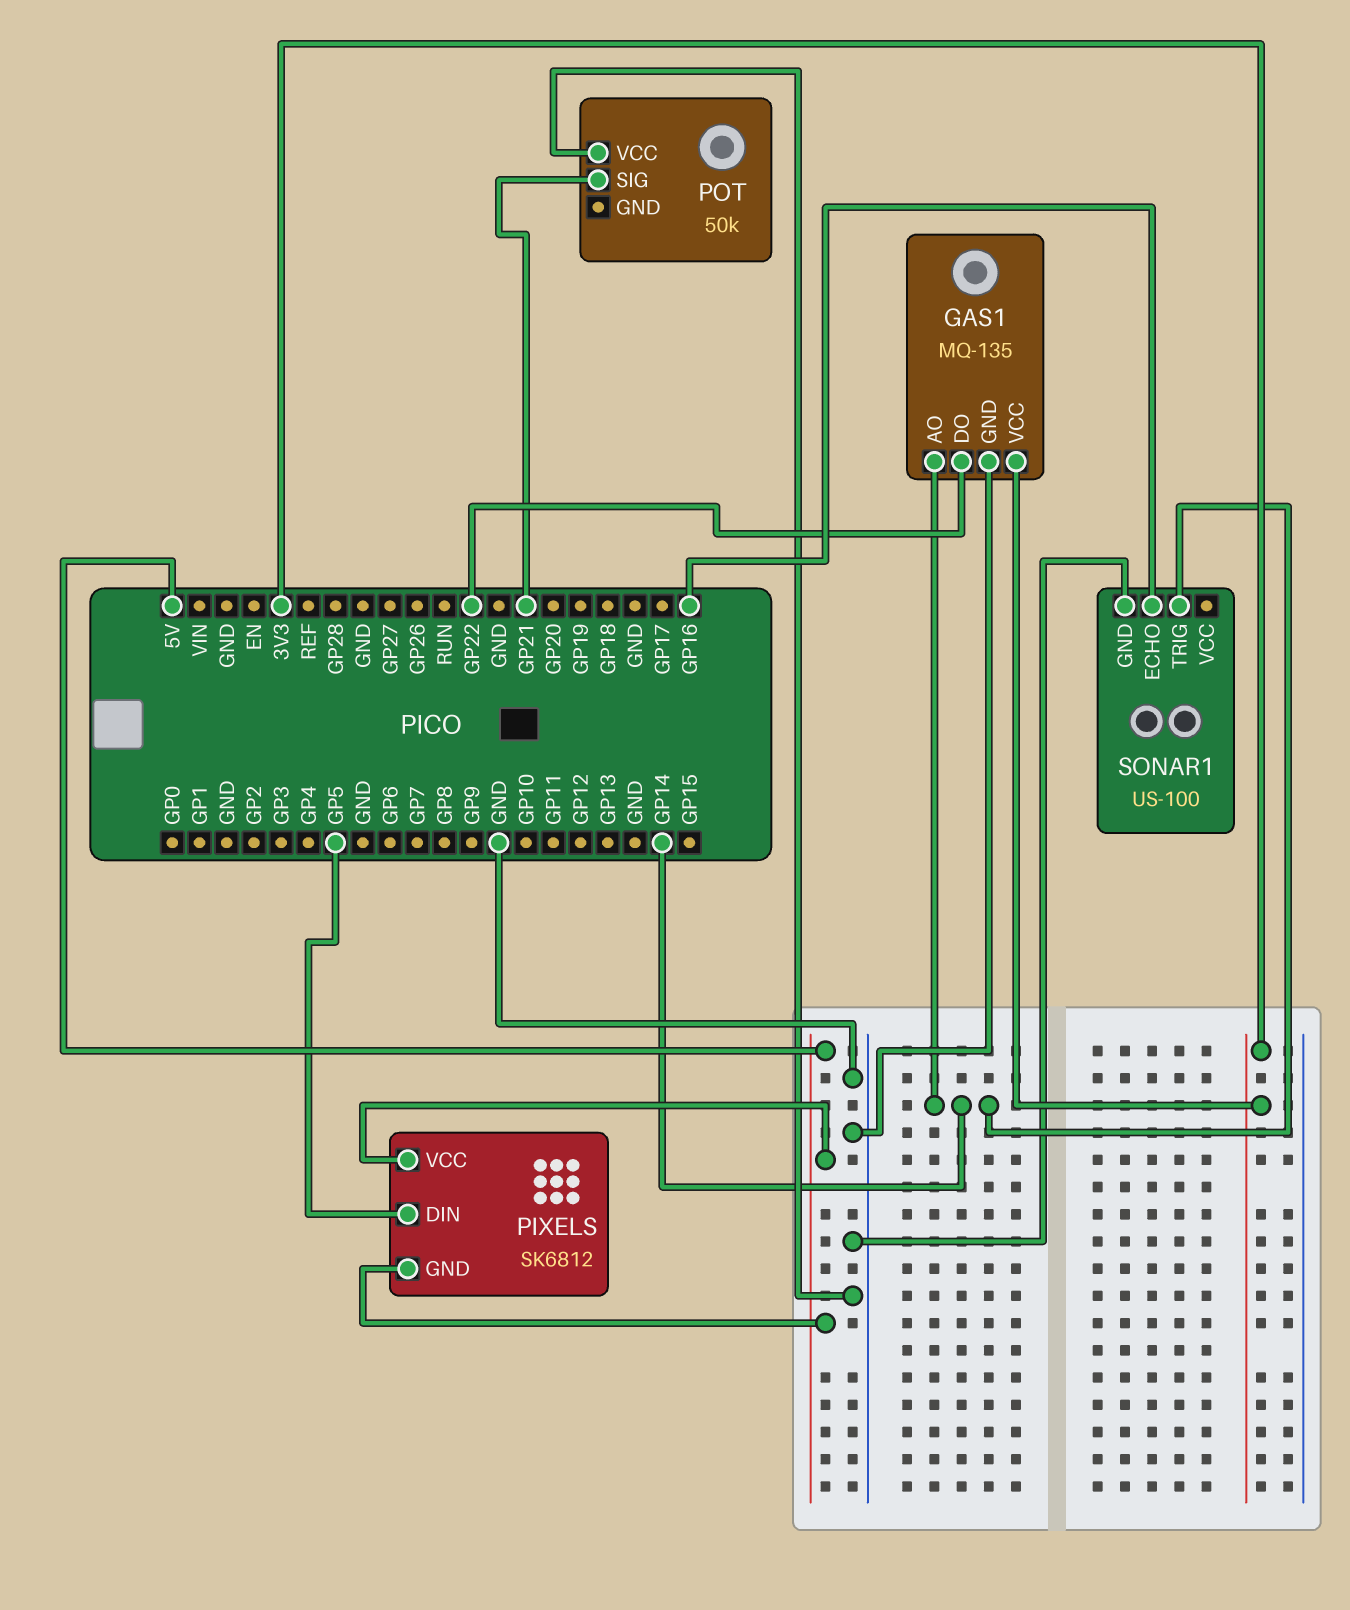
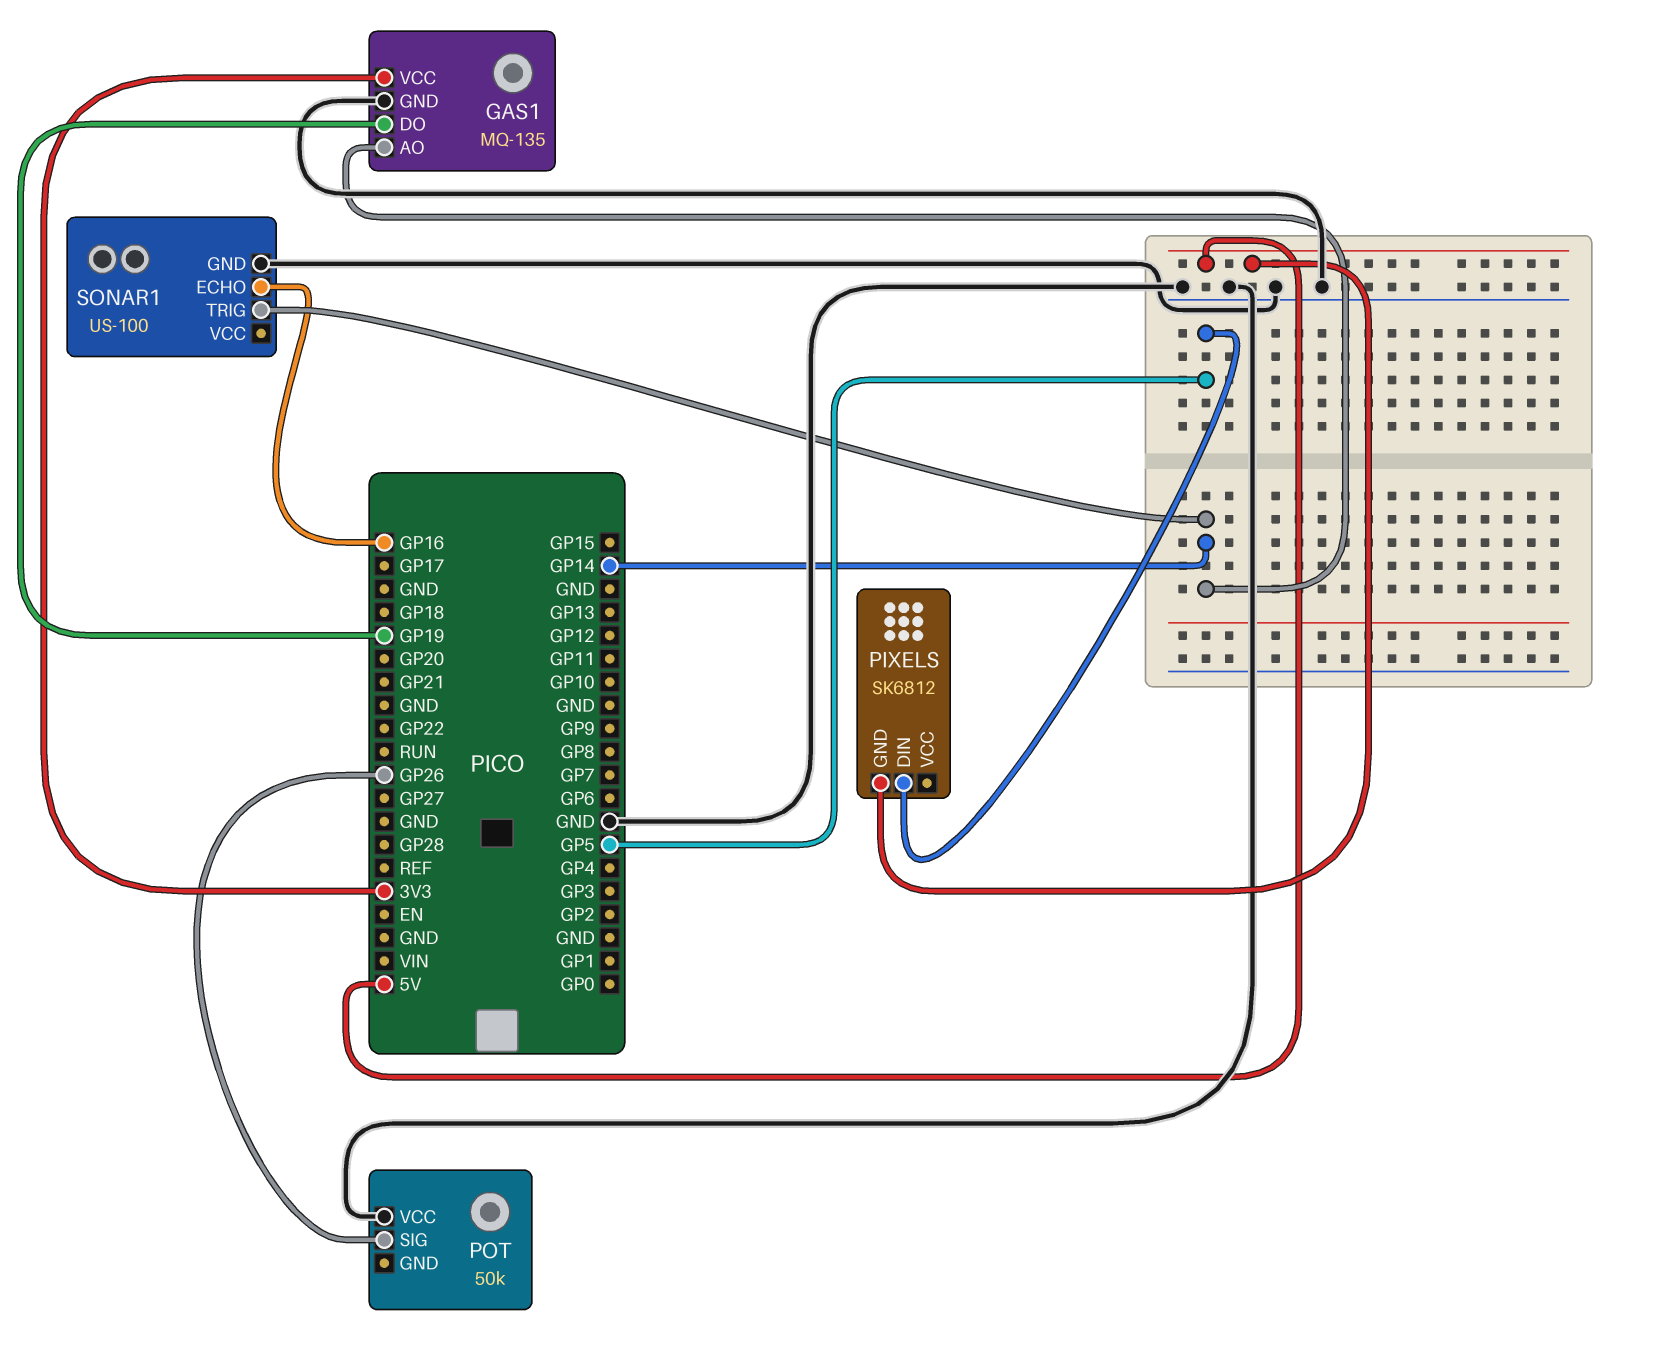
GAS1 pin DO: GP22 -> GP19
PIXELS pin VCC: 5V -> none
POT pin SIG: GP21 -> GP26

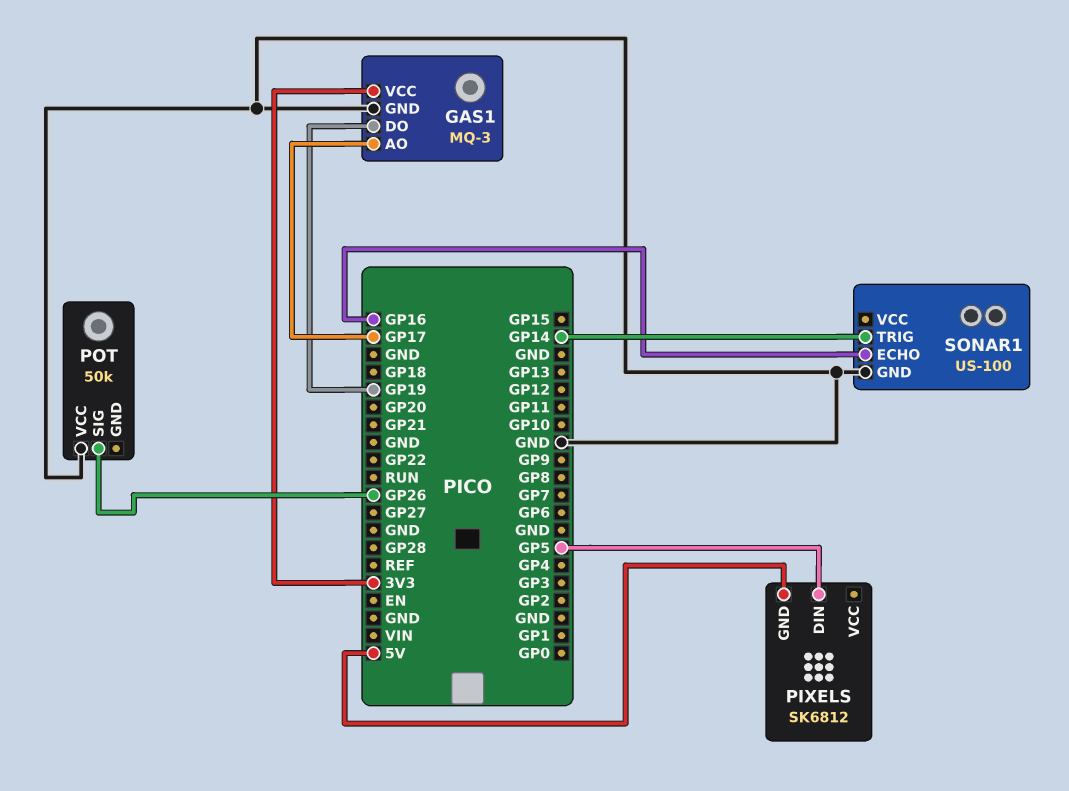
GAS1: MQ-135 -> MQ-3
GAS1 pin AO: GP14 -> GP17

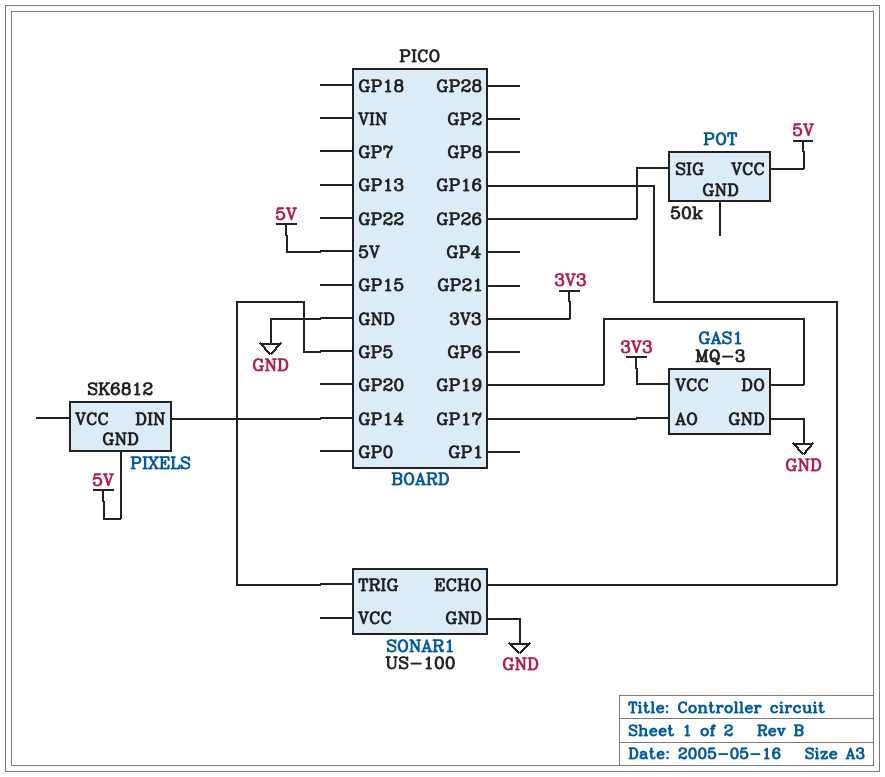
PIXELS pin DIN: GP5 -> GP14
POT pin VCC: GND -> 5V
SONAR1 pin TRIG: GP14 -> GP5

